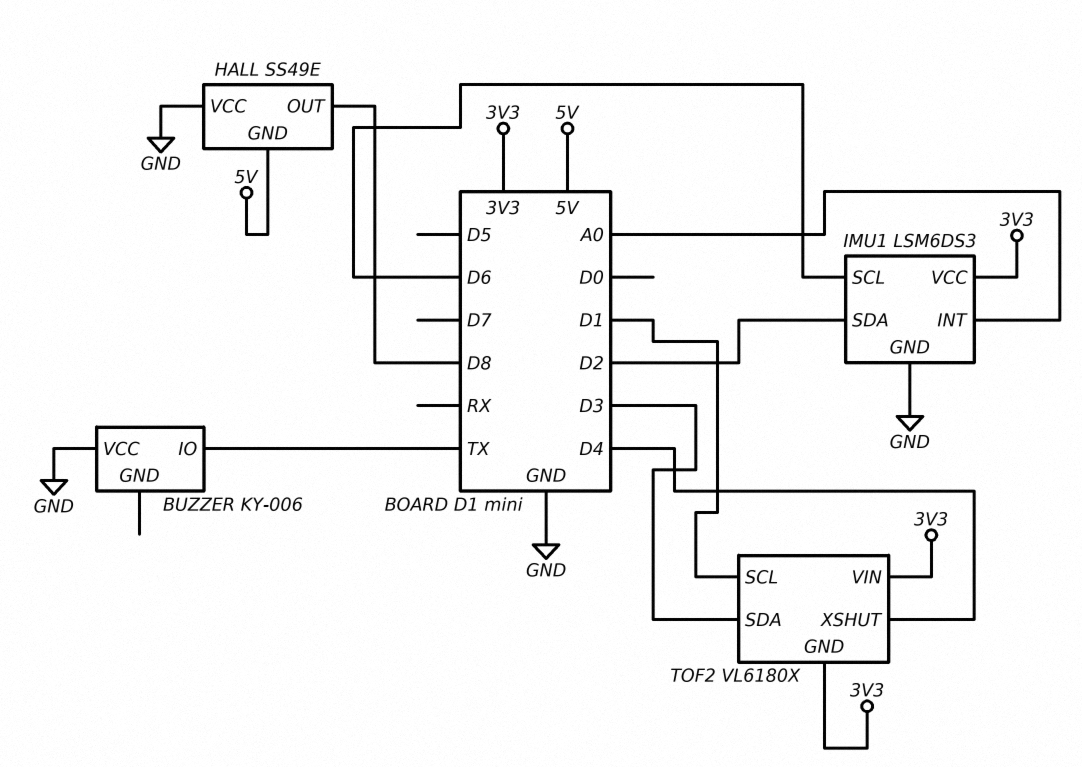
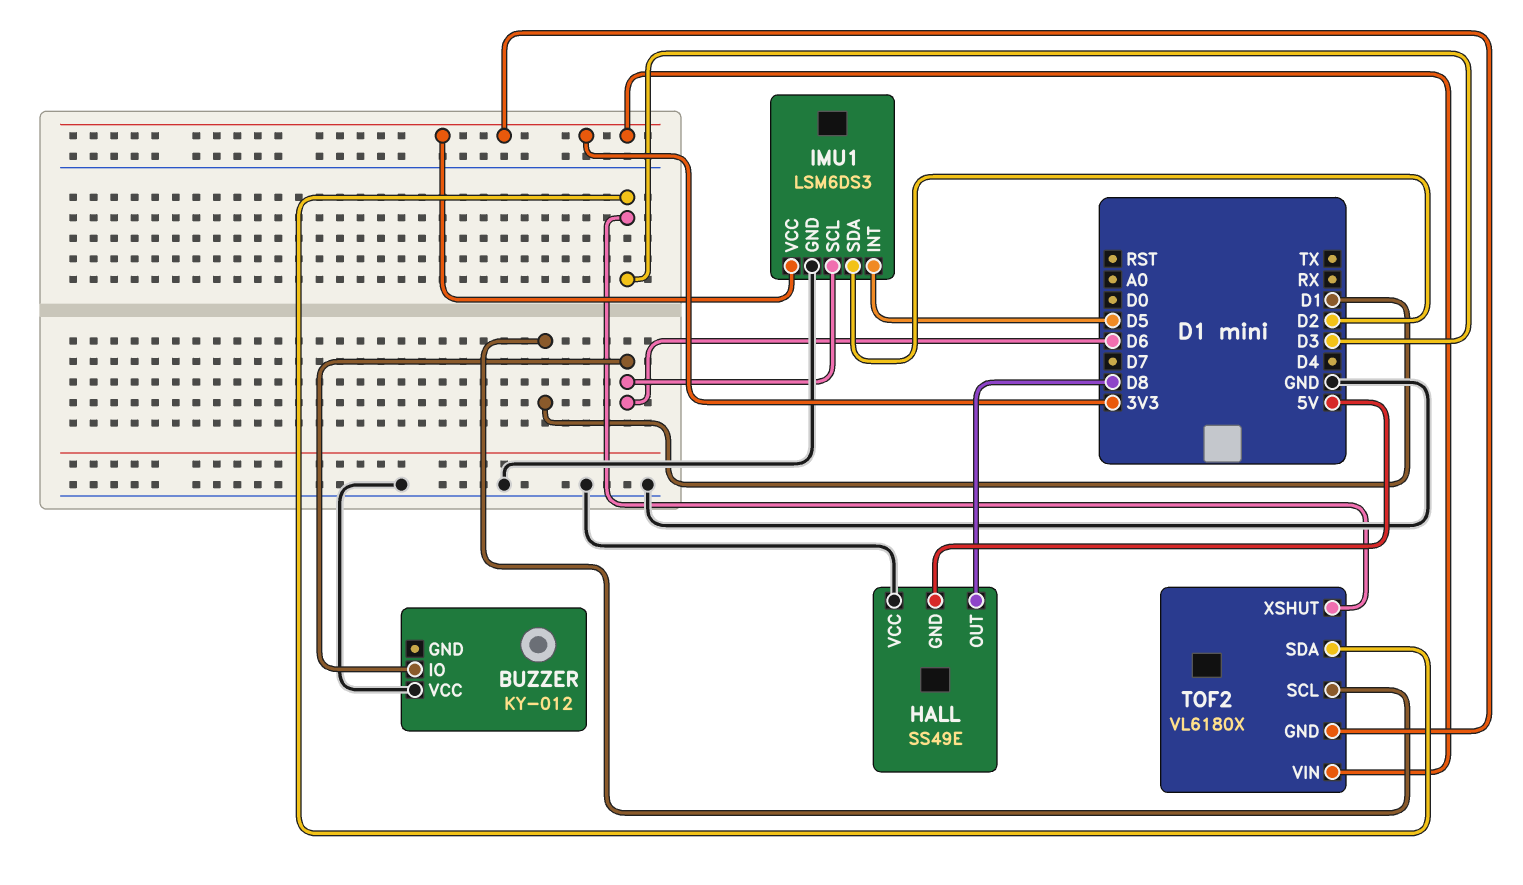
BUZZER: KY-006 -> KY-012
BUZZER pin IO: TX -> D6
IMU1 pin INT: A0 -> D5
TOF2 pin XSHUT: D4 -> D3

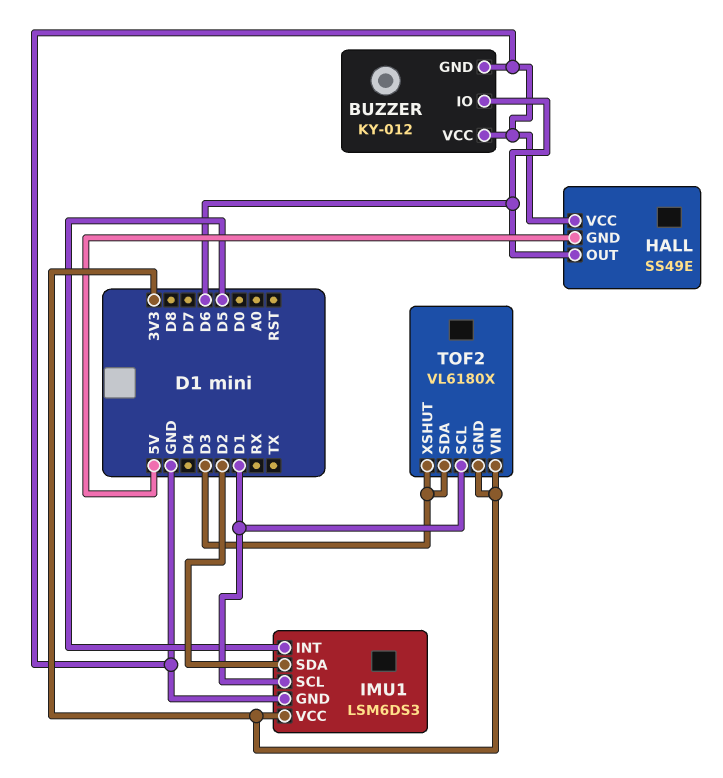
BUZZER pin GND: none -> GND
HALL pin OUT: D8 -> D6
IMU1 pin SCL: D6 -> D1

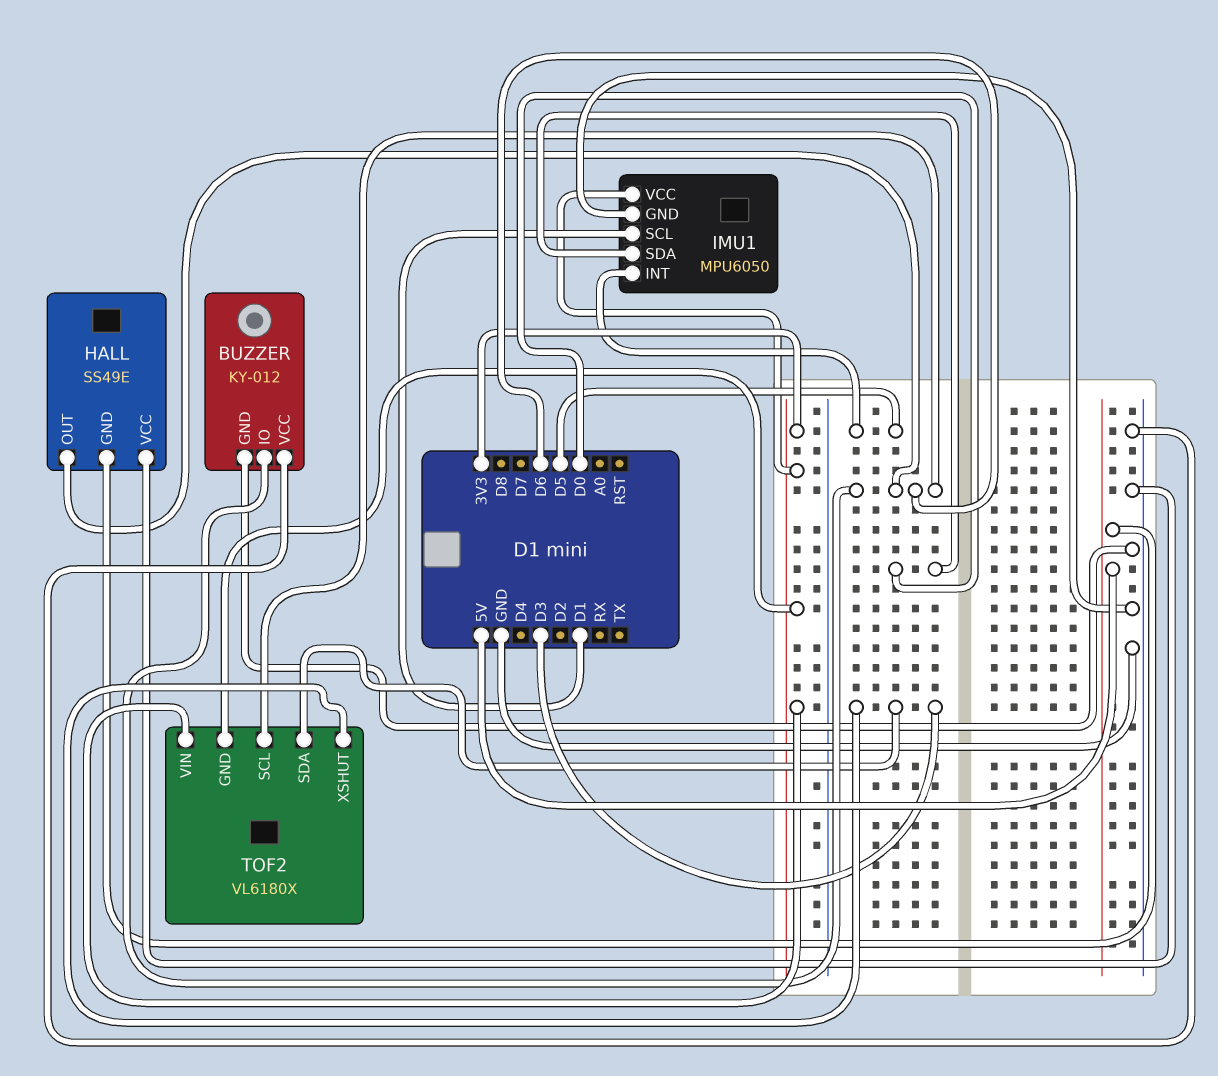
IMU1: LSM6DS3 -> MPU6050
IMU1 pin SDA: D2 -> D0
TOF2 pin SCL: D1 -> D6

